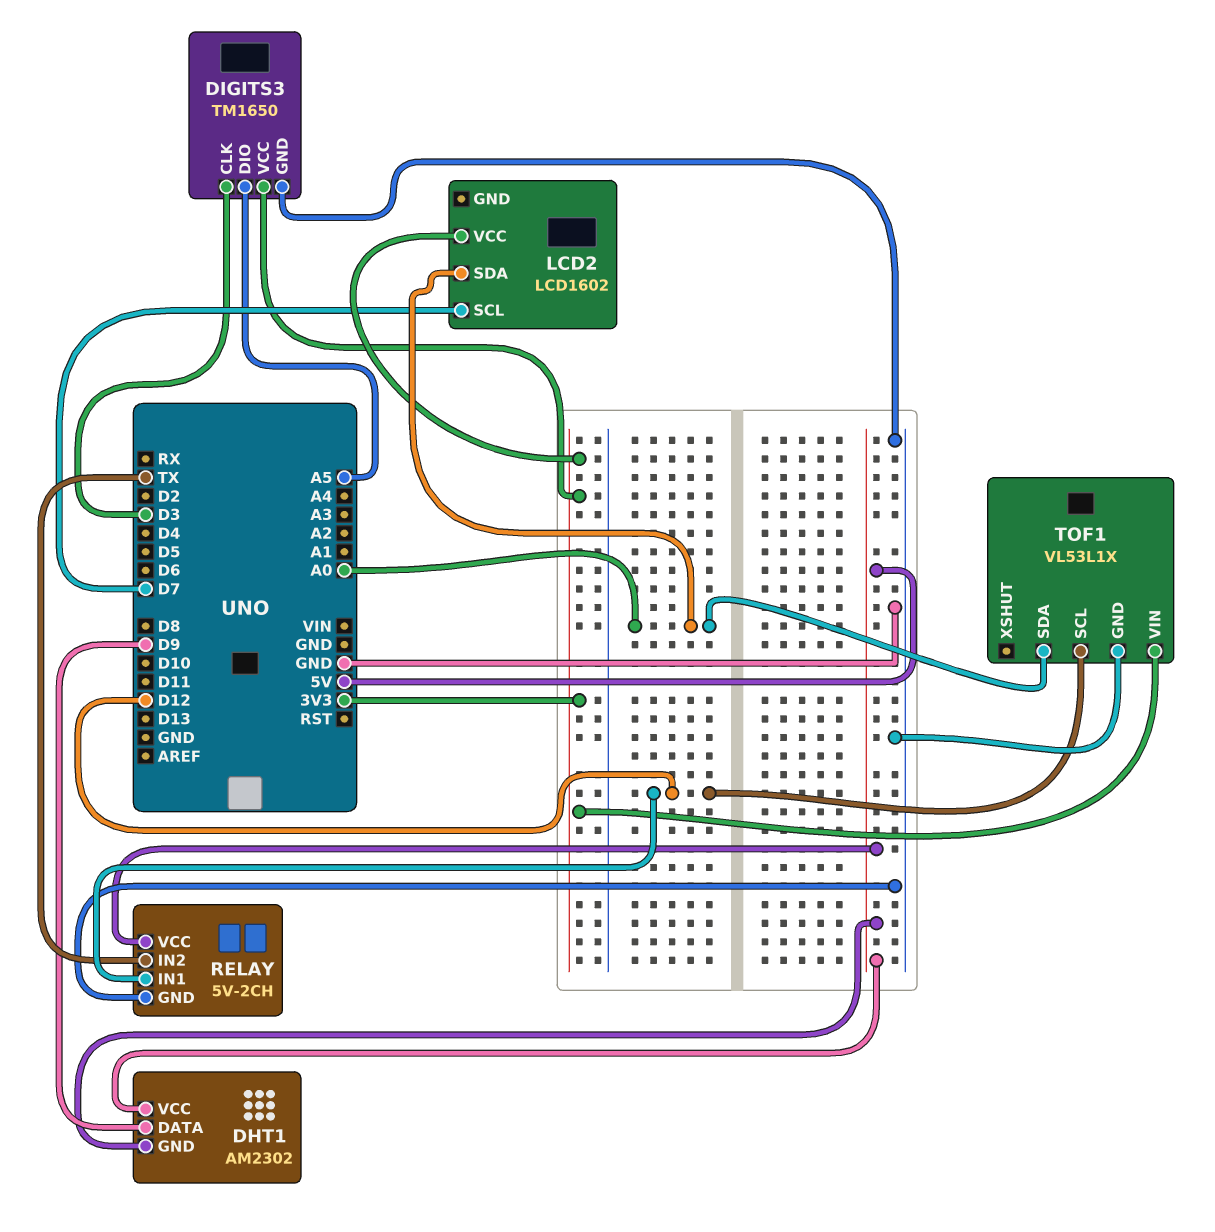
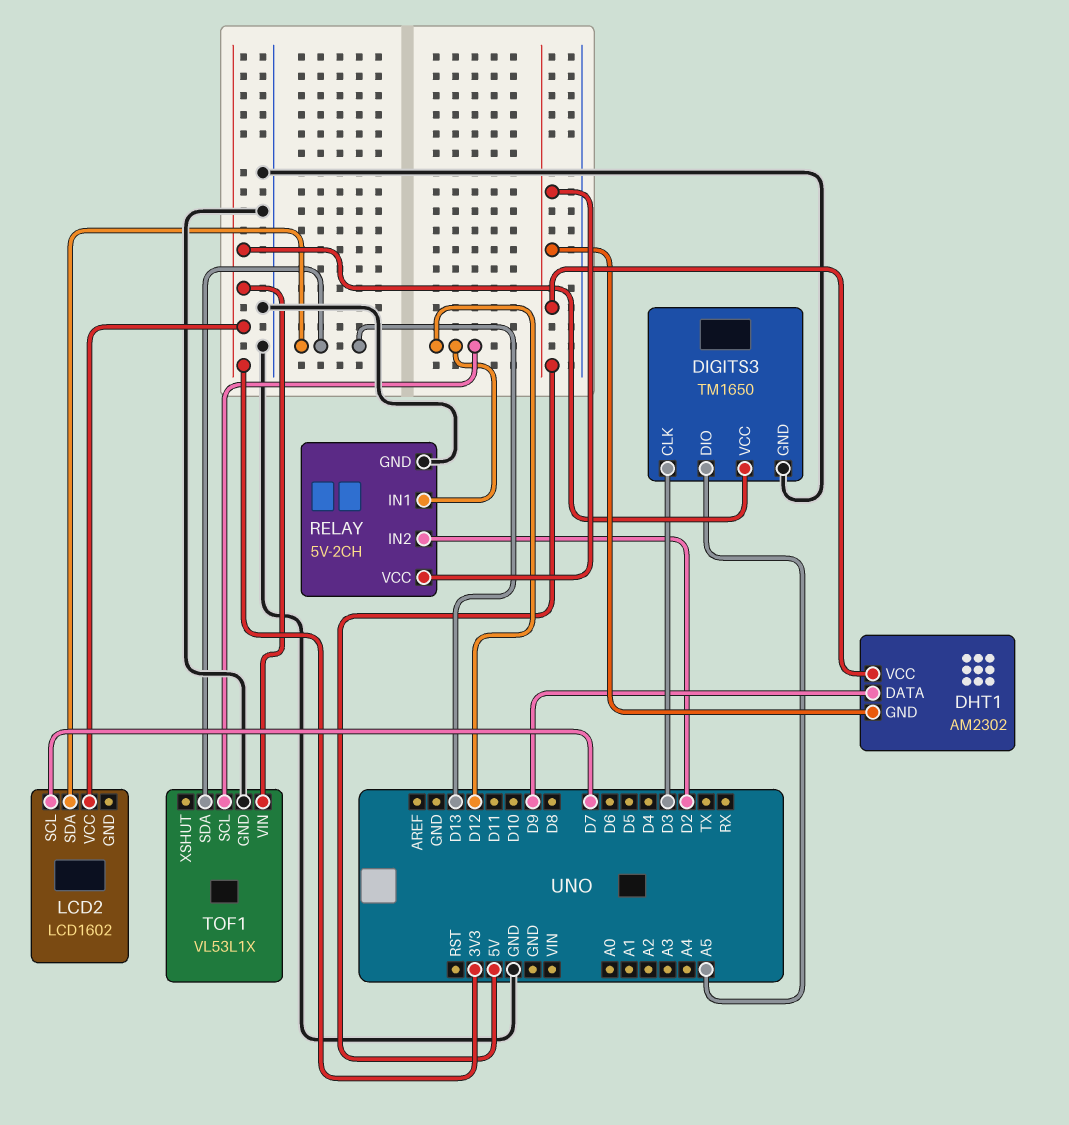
LCD2 pin SDA: A0 -> D13
RELAY pin IN2: TX -> D2
TOF1 pin SDA: A0 -> D13

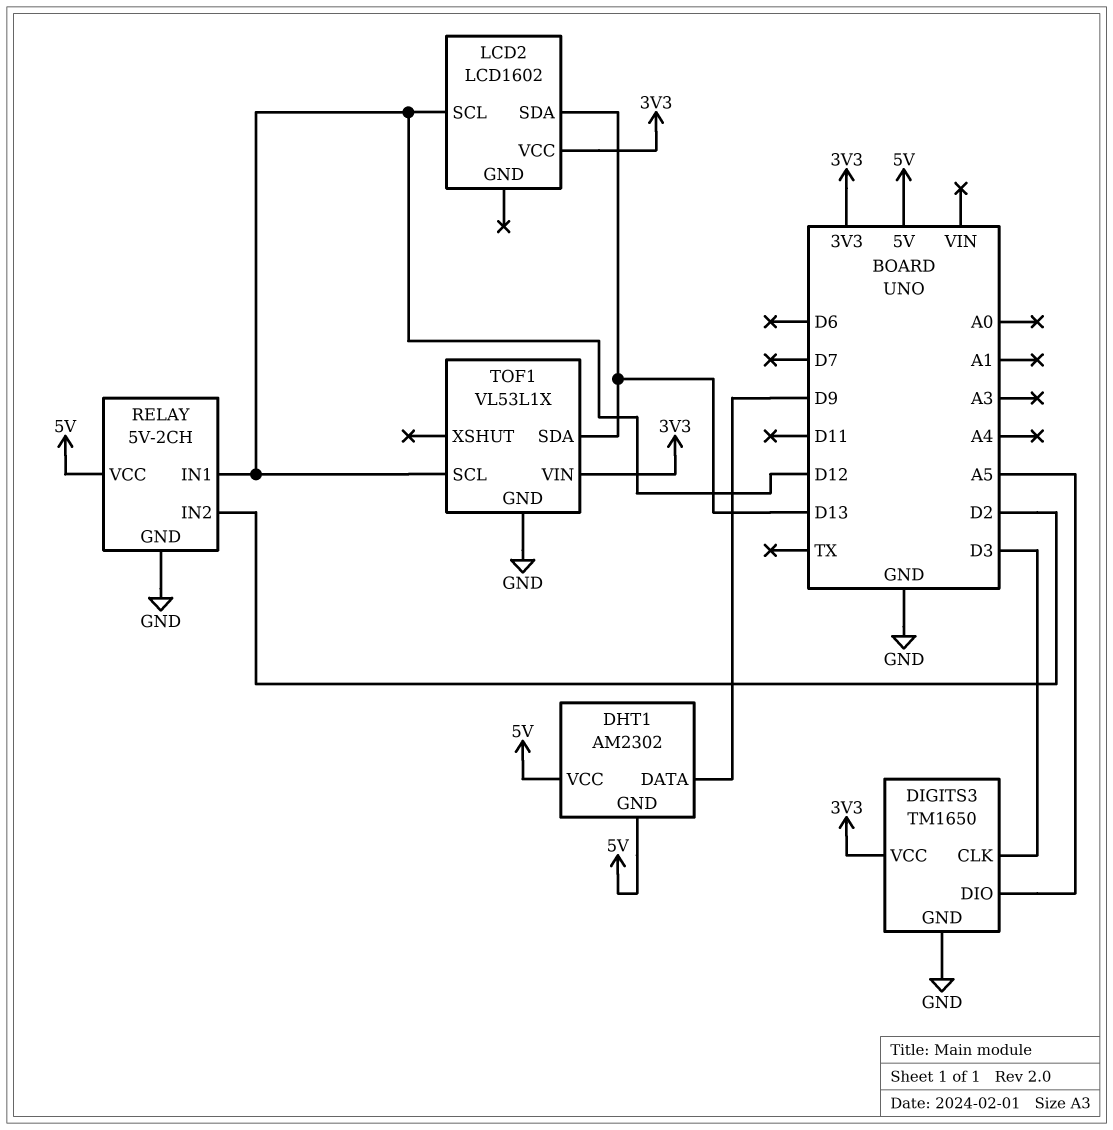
LCD2 pin SCL: D7 -> D12

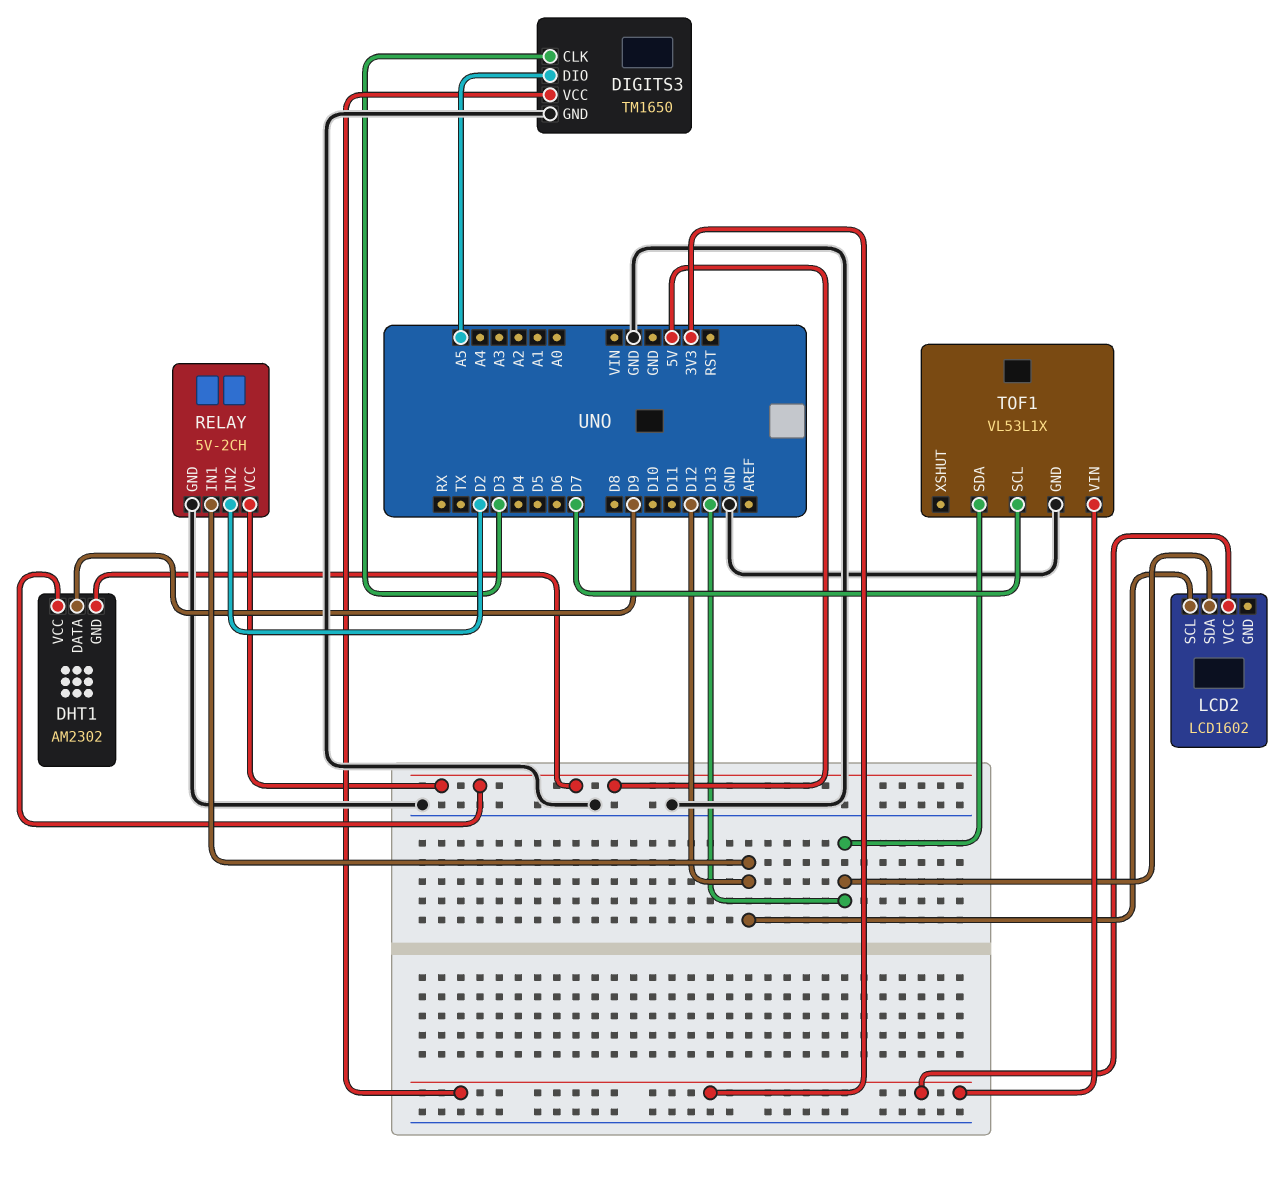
TOF1 pin SCL: D12 -> D7

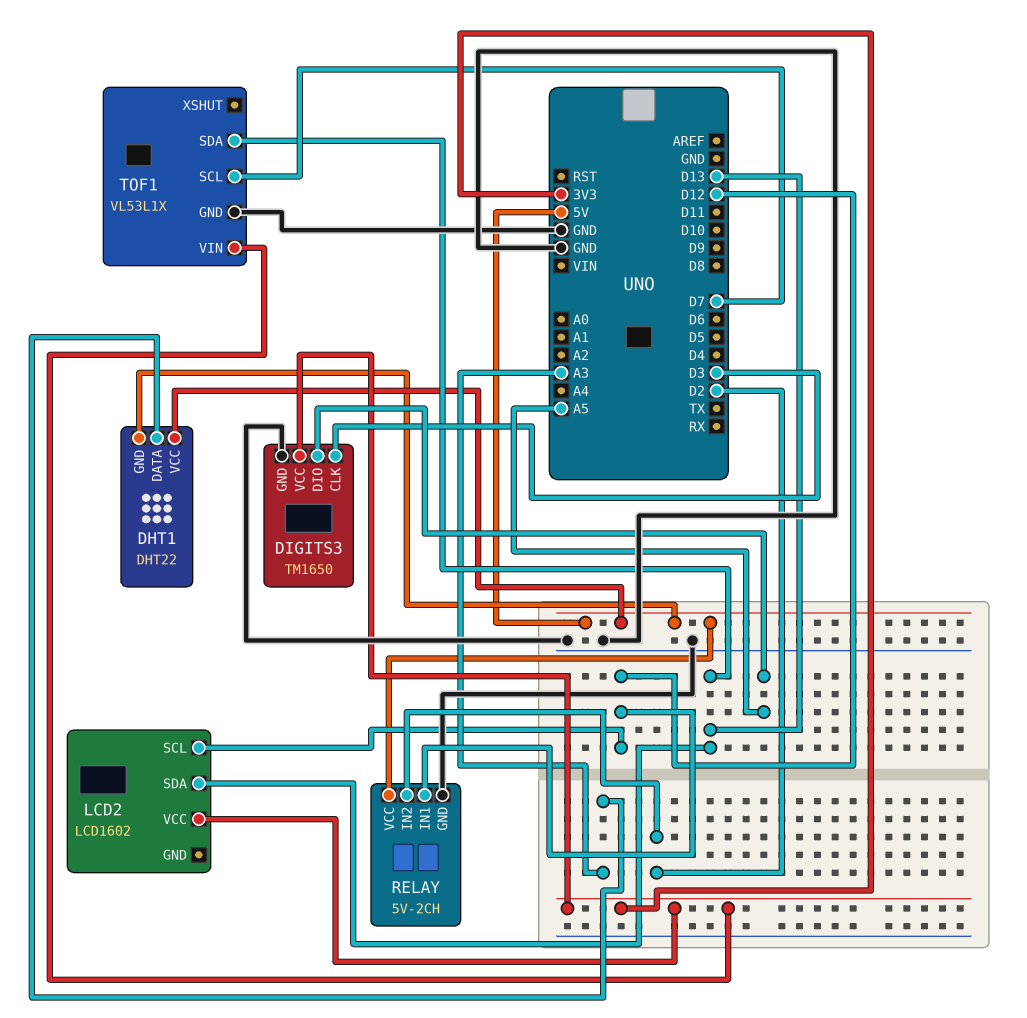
DHT1: AM2302 -> DHT22
DHT1 pin DATA: D9 -> A3

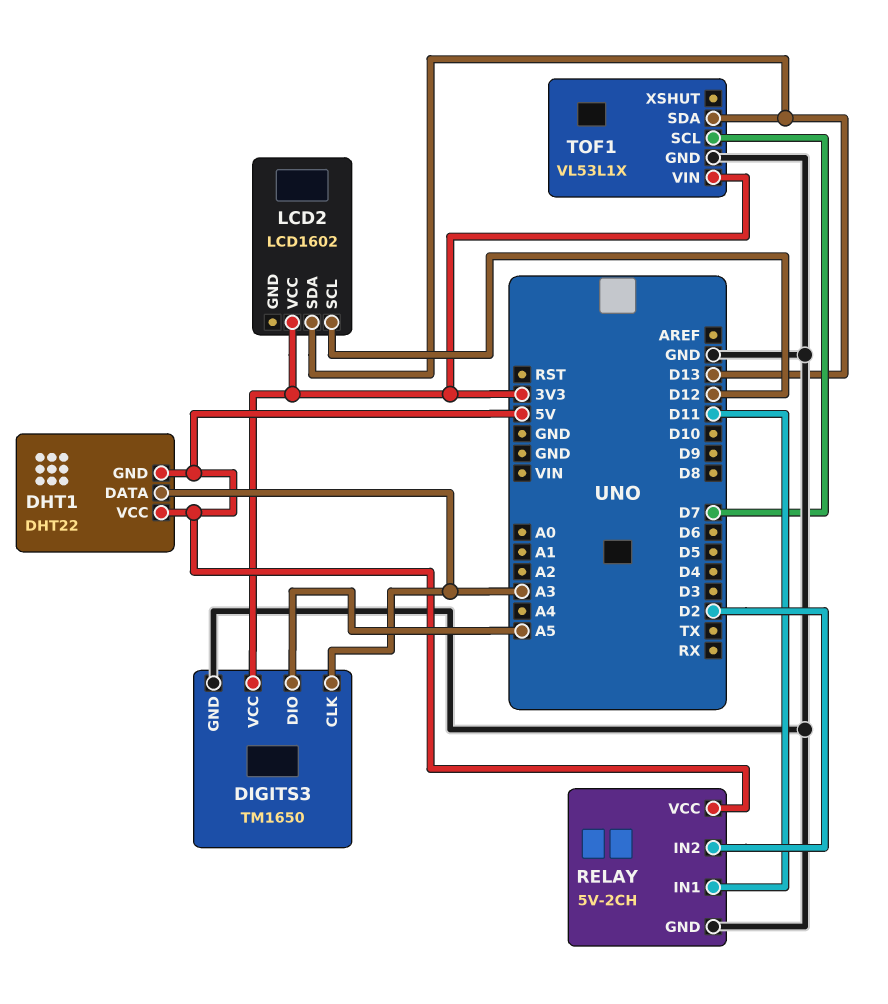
DIGITS3 pin CLK: D3 -> A3
RELAY pin IN1: D12 -> D11

